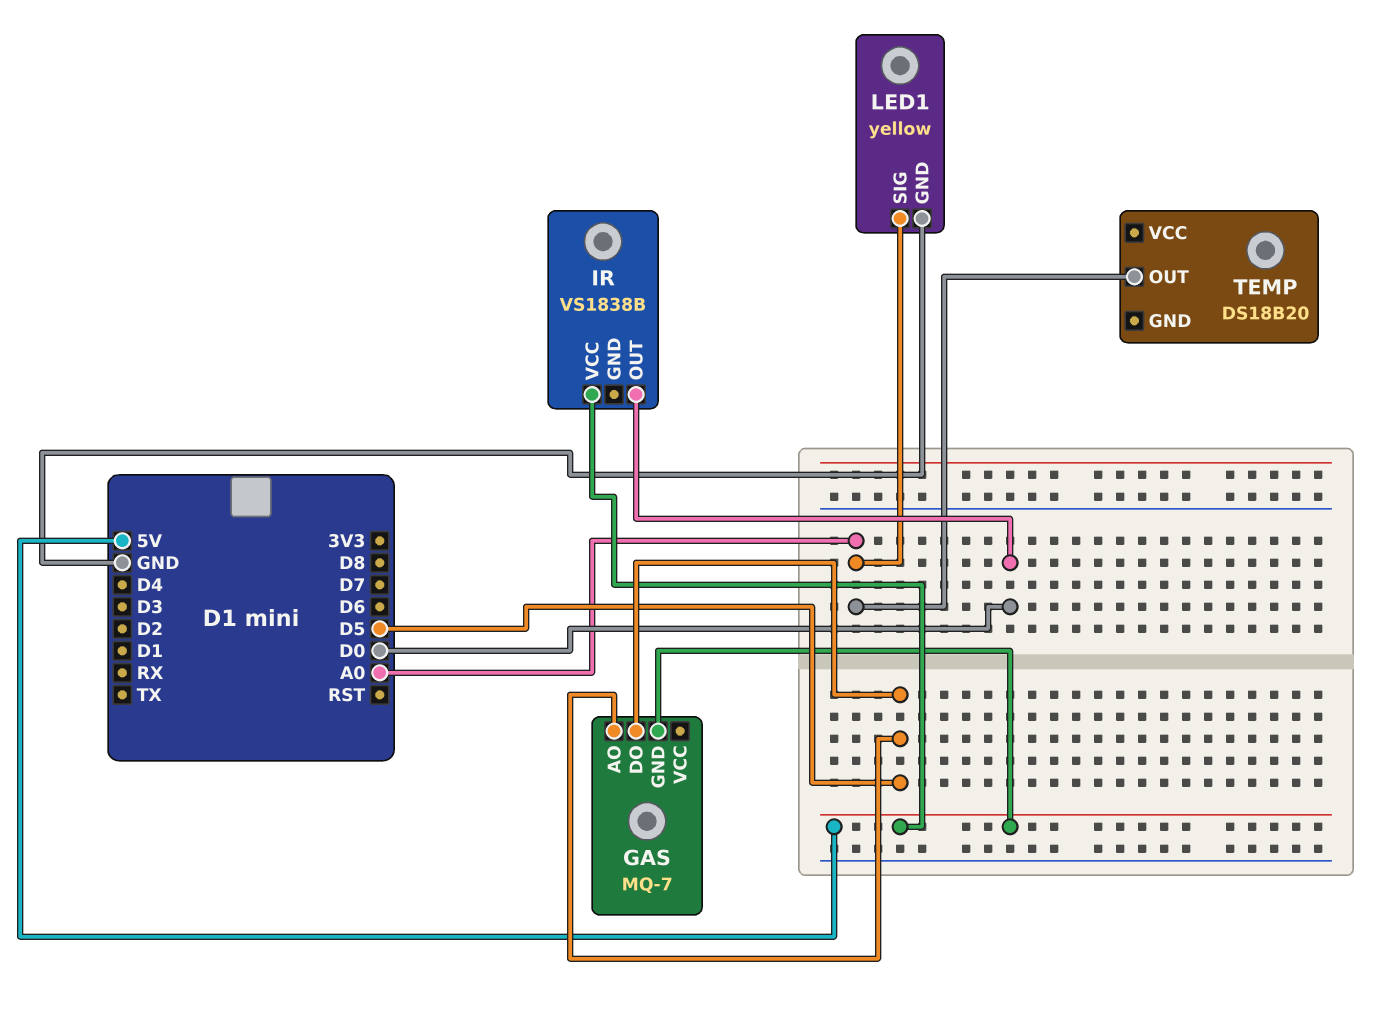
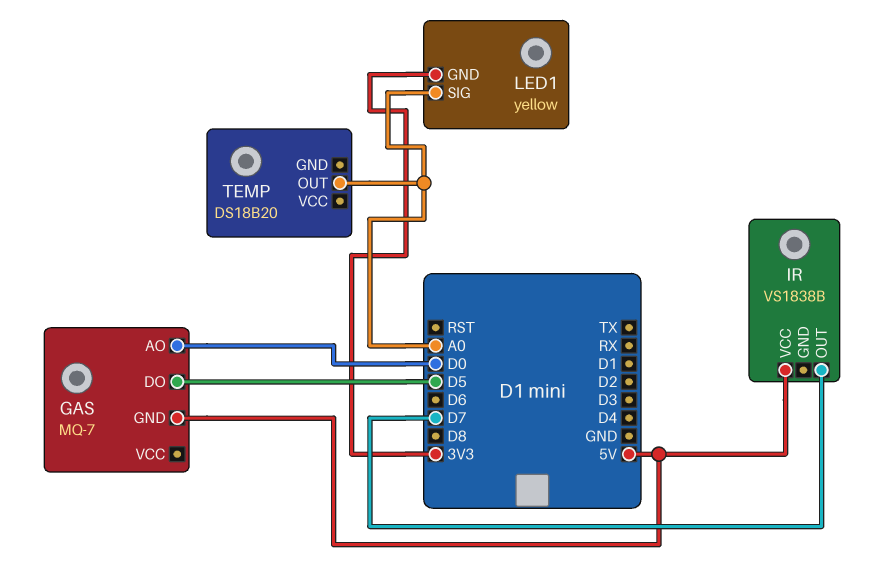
GAS pin AO: D5 -> D0
IR pin OUT: D0 -> D7
LED1 pin GND: GND -> 3V3

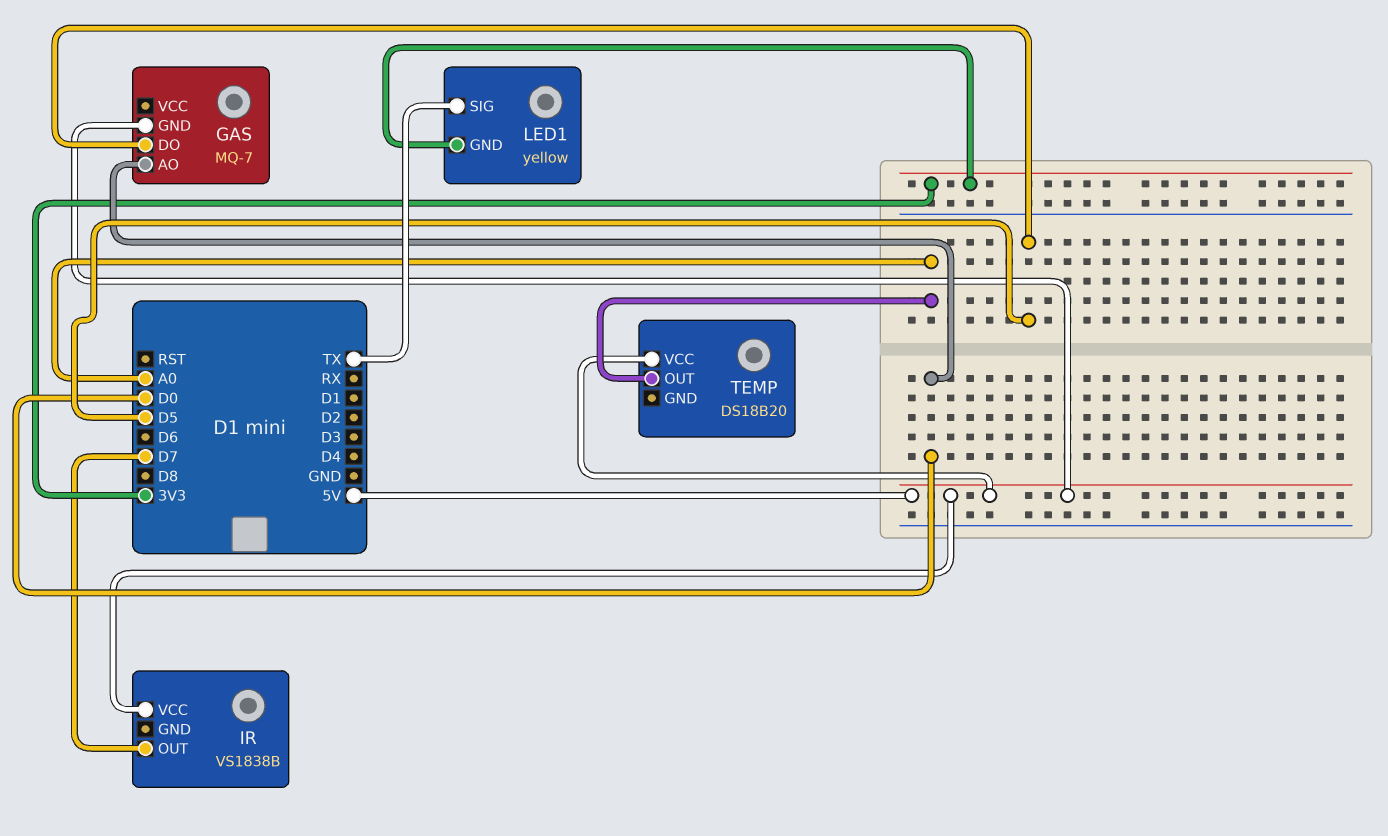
LED1 pin SIG: A0 -> TX
TEMP pin VCC: none -> 5V

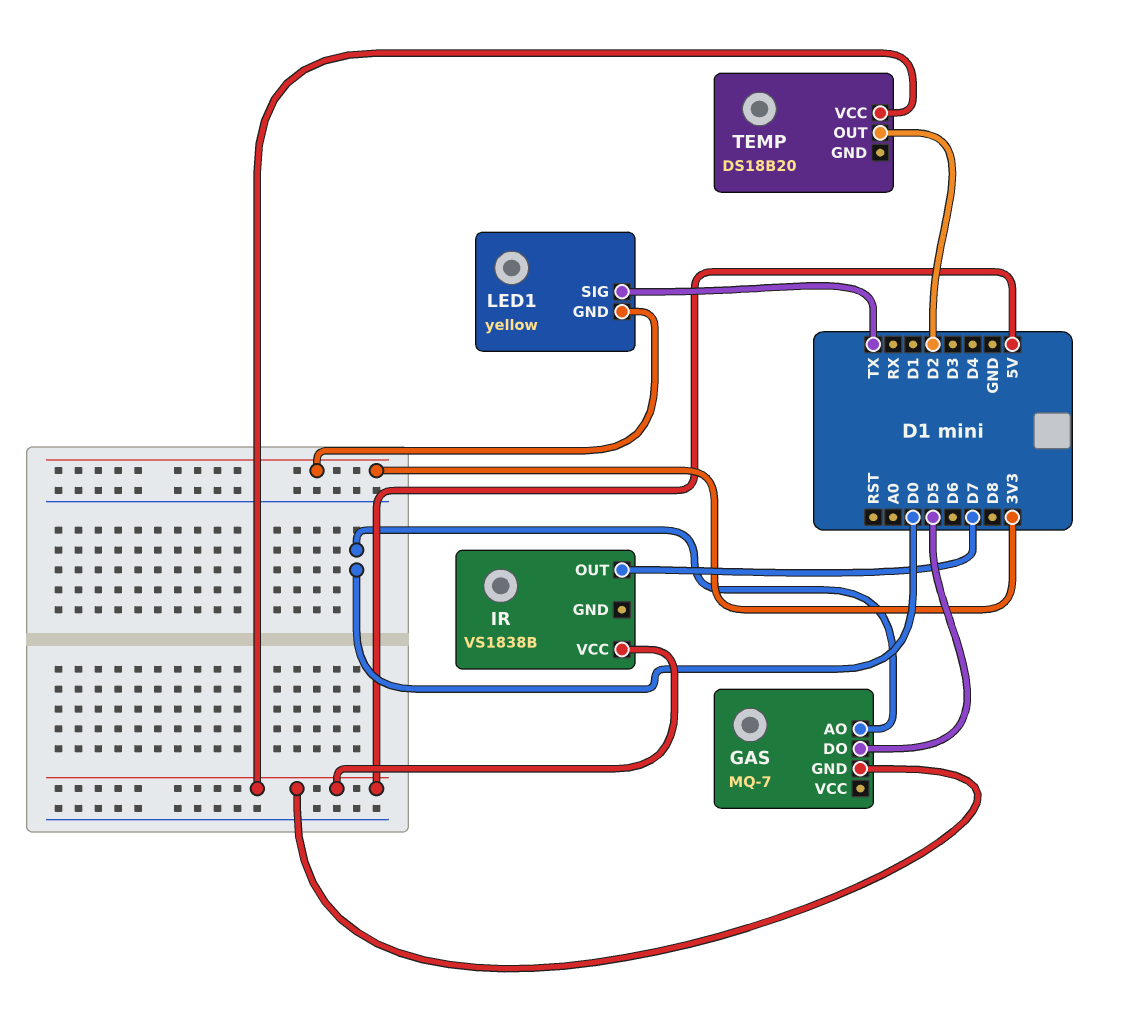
TEMP pin OUT: A0 -> D2

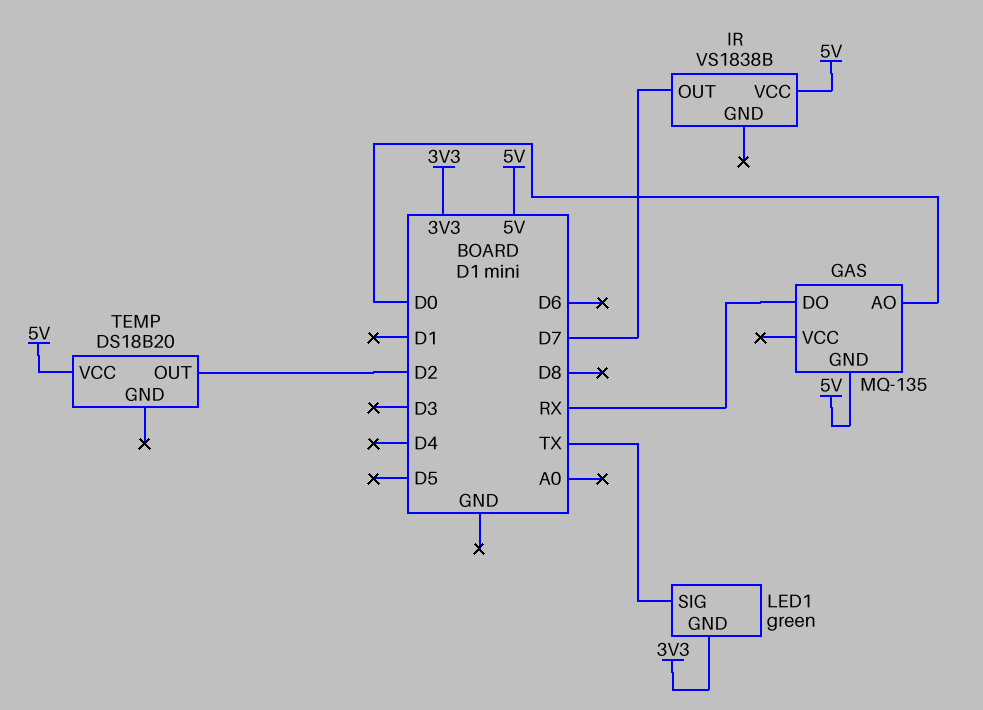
GAS: MQ-7 -> MQ-135
GAS pin DO: D5 -> RX
LED1: yellow -> green

